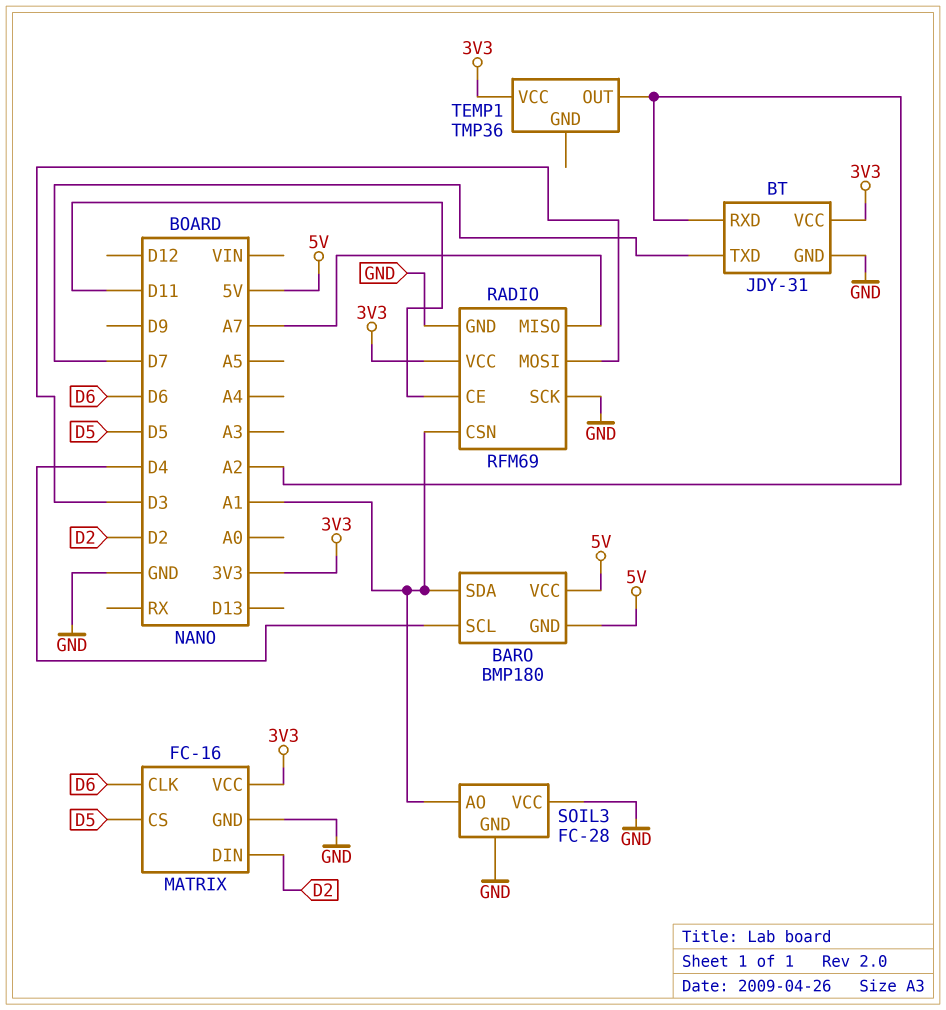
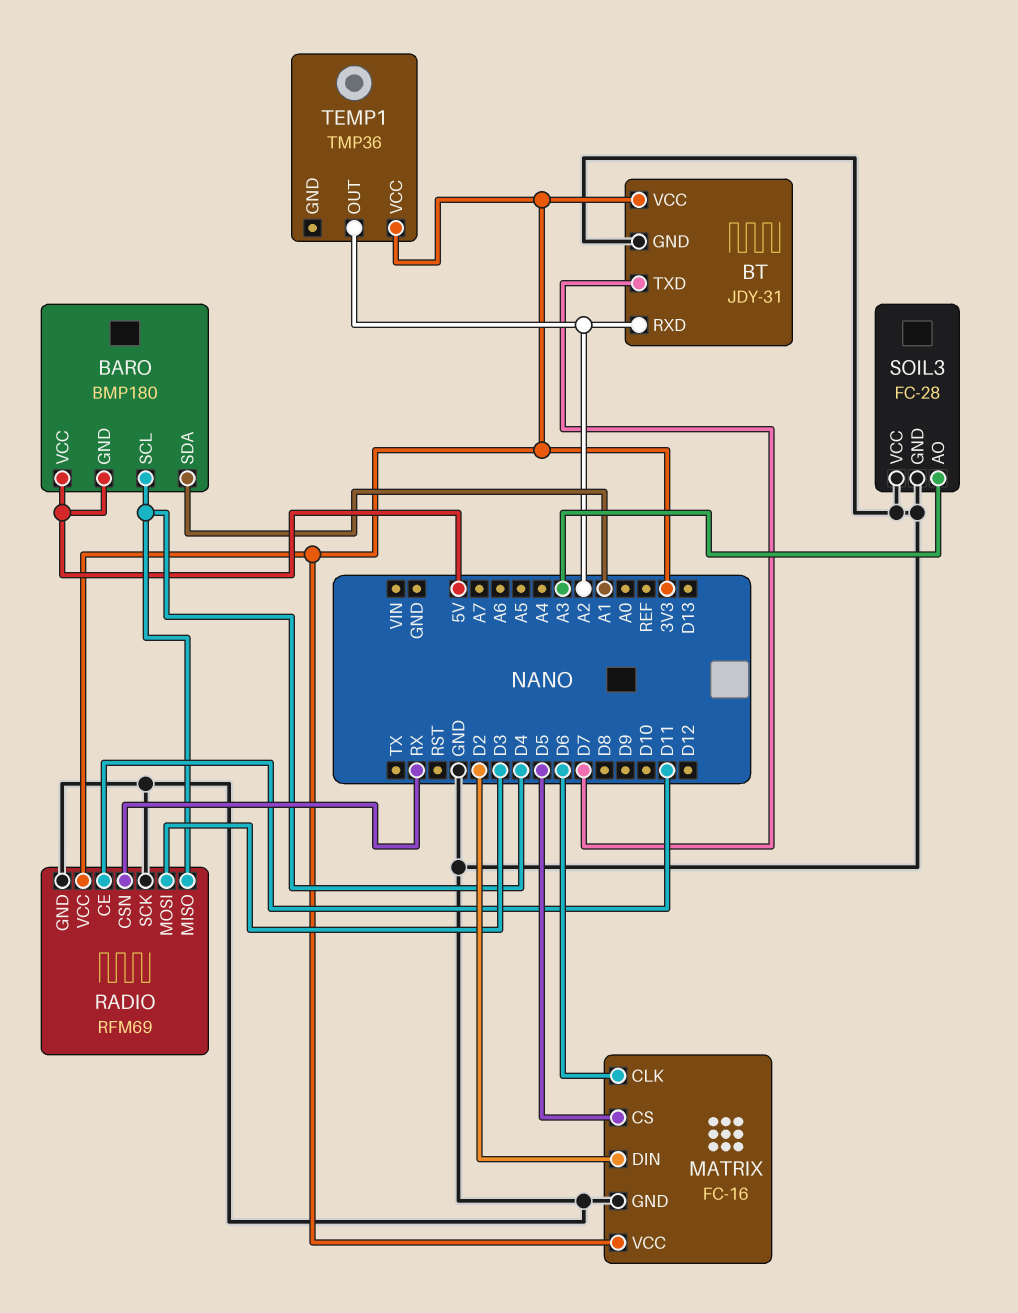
RADIO pin CSN: A1 -> RX
RADIO pin MISO: A7 -> D4
SOIL3 pin AO: A1 -> A3

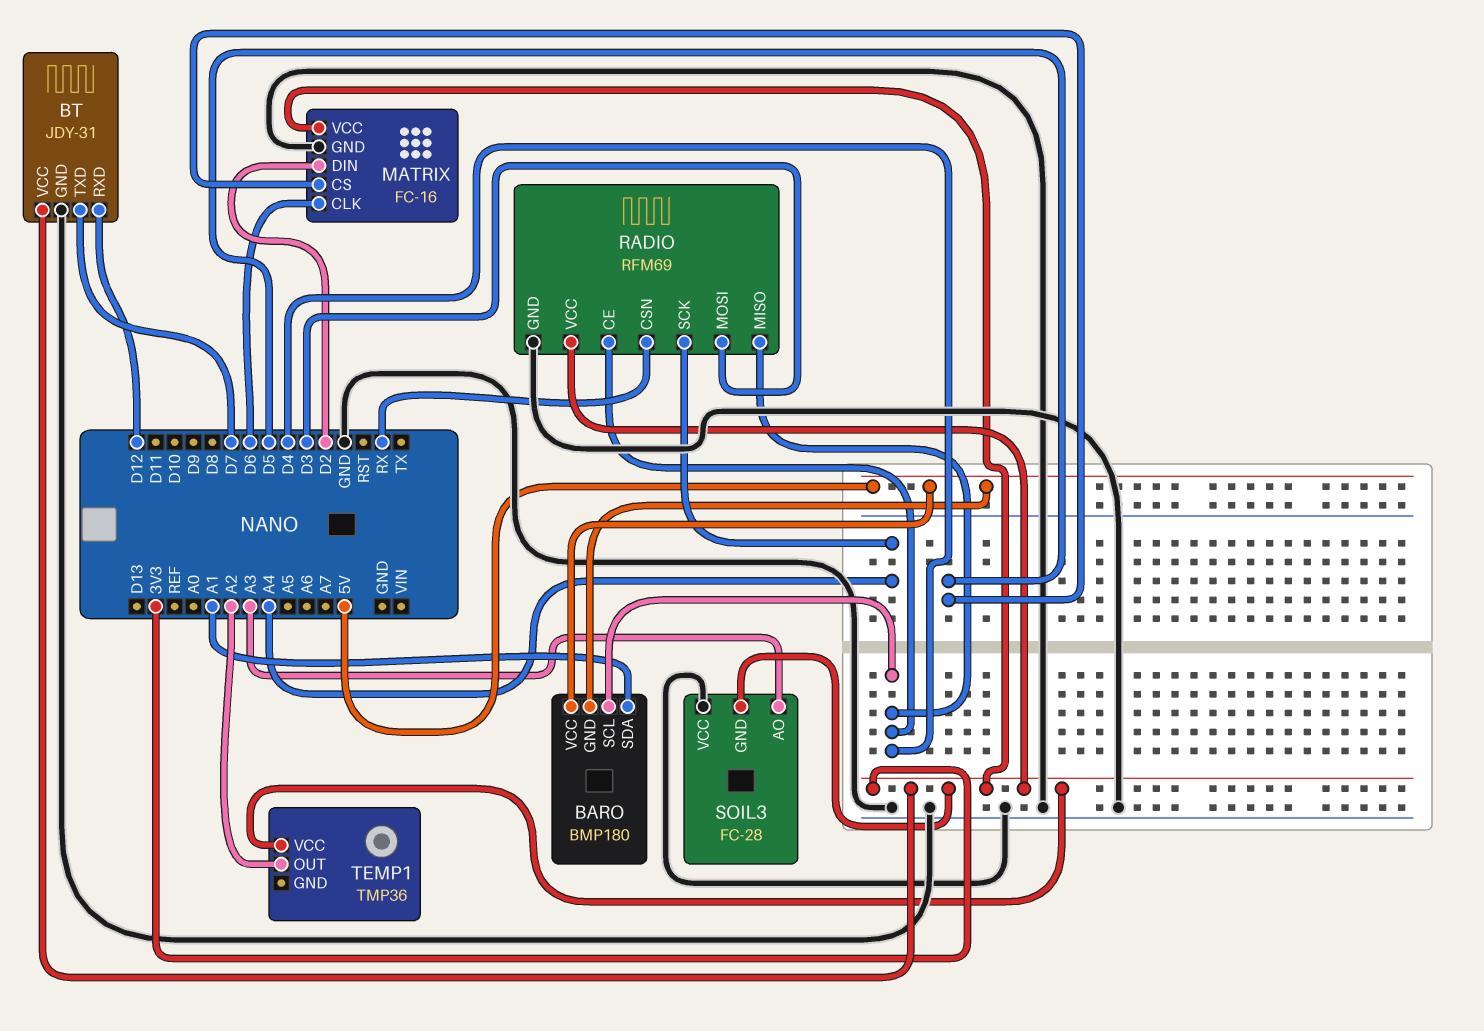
BT pin RXD: A2 -> D12
RADIO pin CE: D11 -> D4
RADIO pin SCK: GND -> A4
SOIL3 pin GND: GND -> 3V3

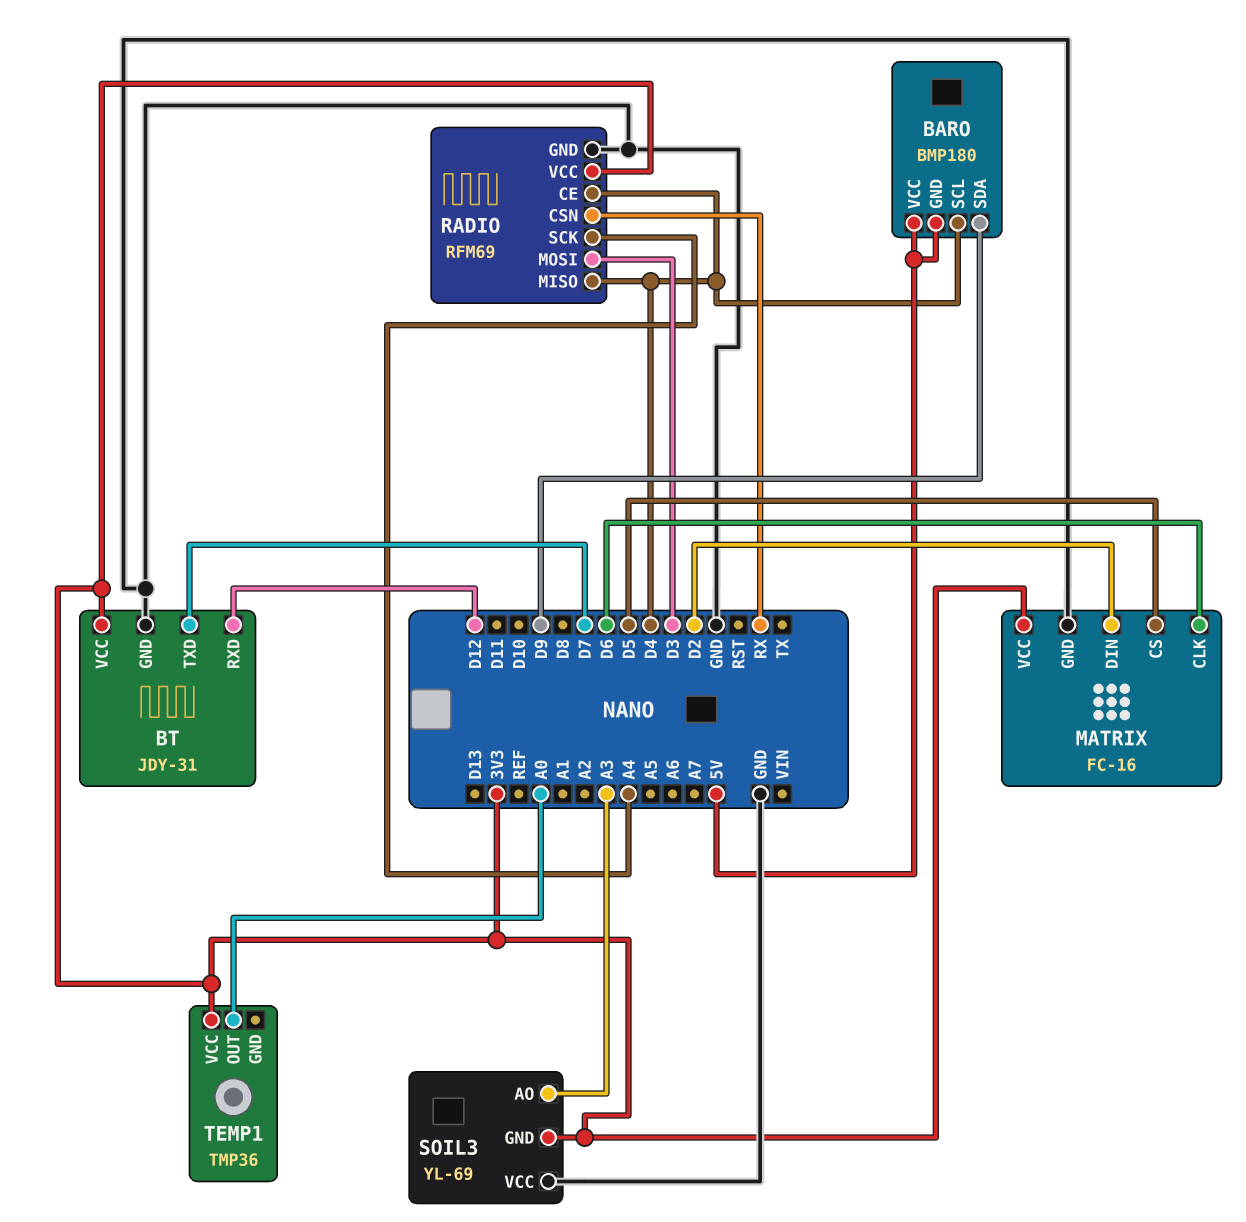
BARO pin SDA: A1 -> D9
SOIL3: FC-28 -> YL-69
TEMP1 pin OUT: A2 -> A0

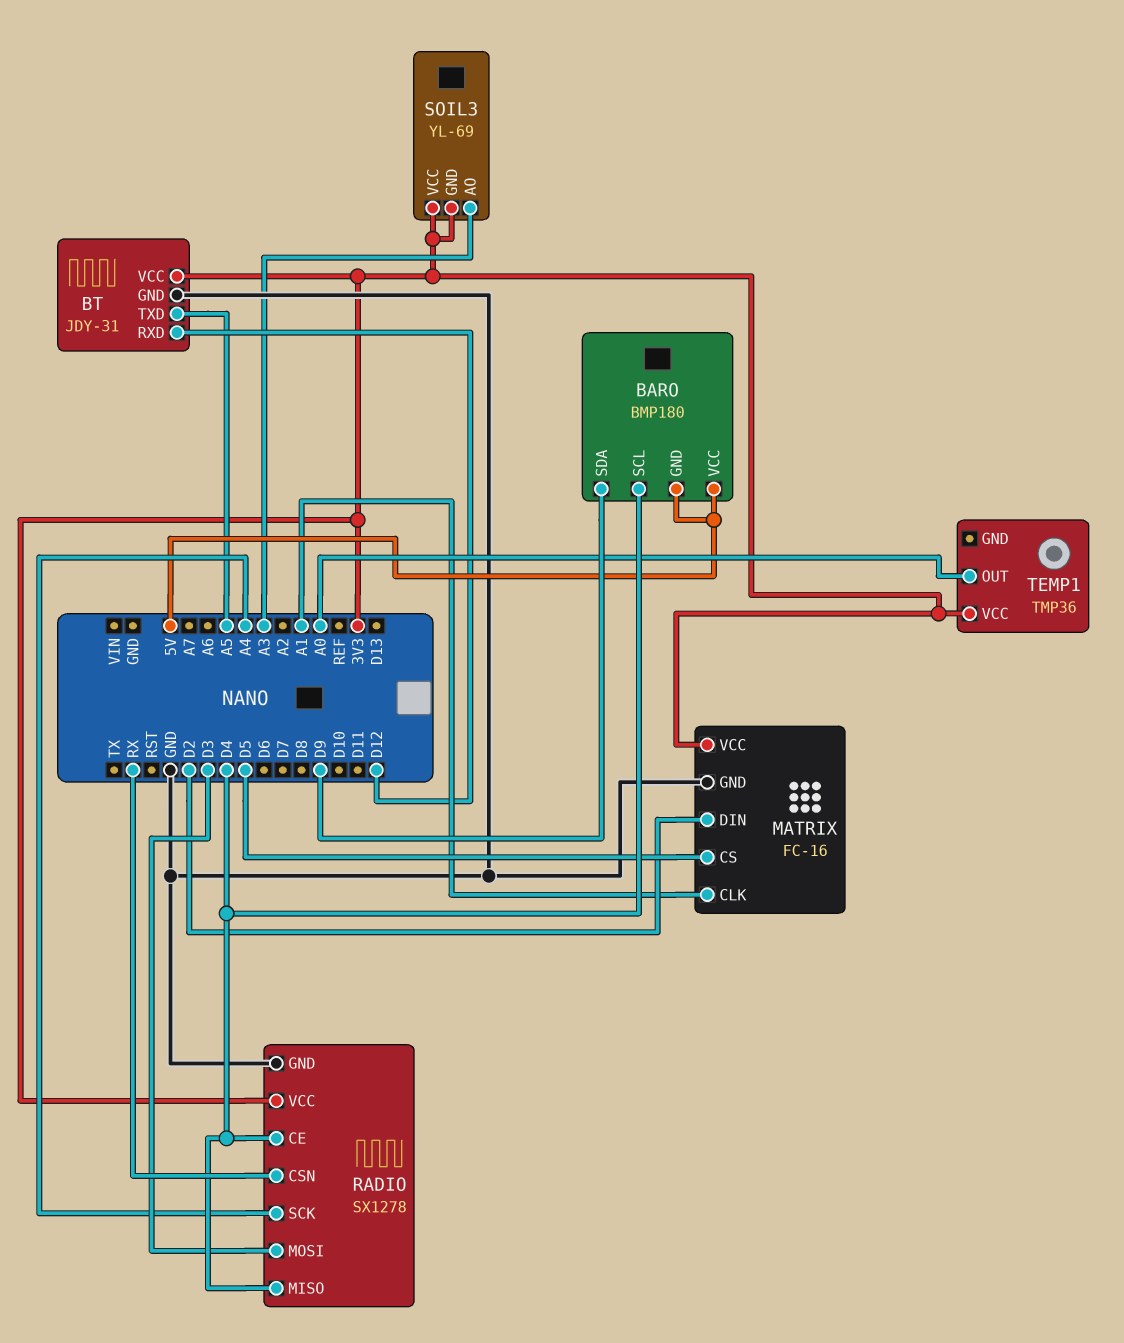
BT pin TXD: D7 -> A5
MATRIX pin CLK: D6 -> A1
RADIO: RFM69 -> SX1278
SOIL3 pin VCC: GND -> 3V3

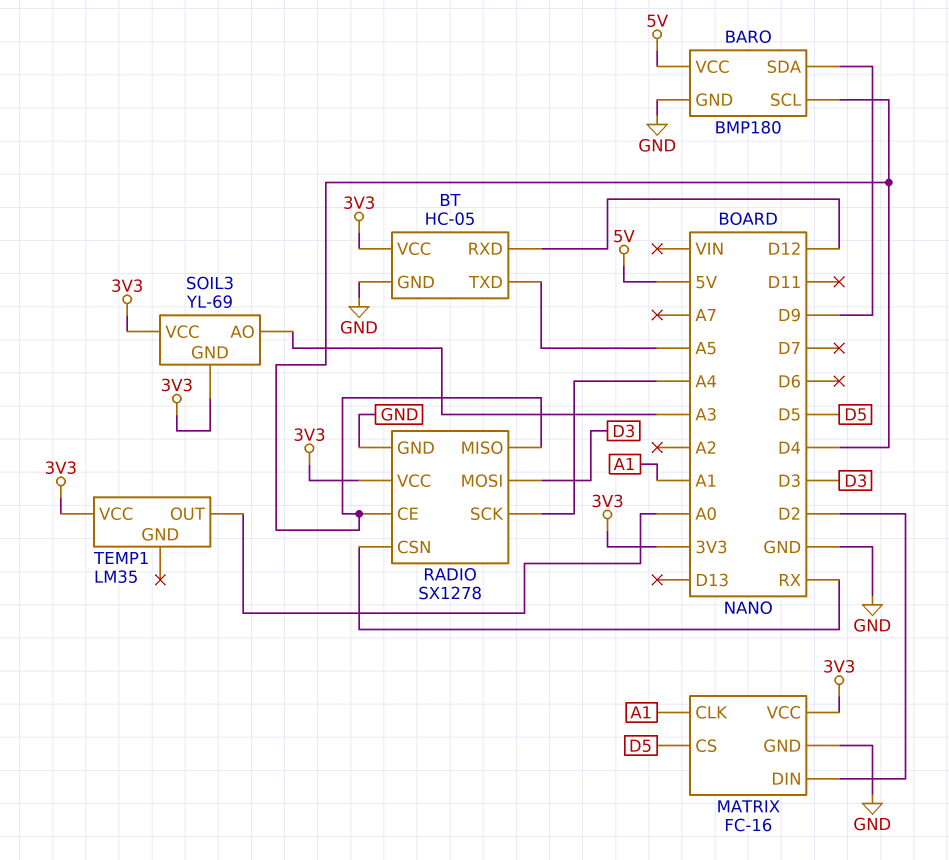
BARO pin GND: 5V -> GND
BT: JDY-31 -> HC-05
TEMP1: TMP36 -> LM35

